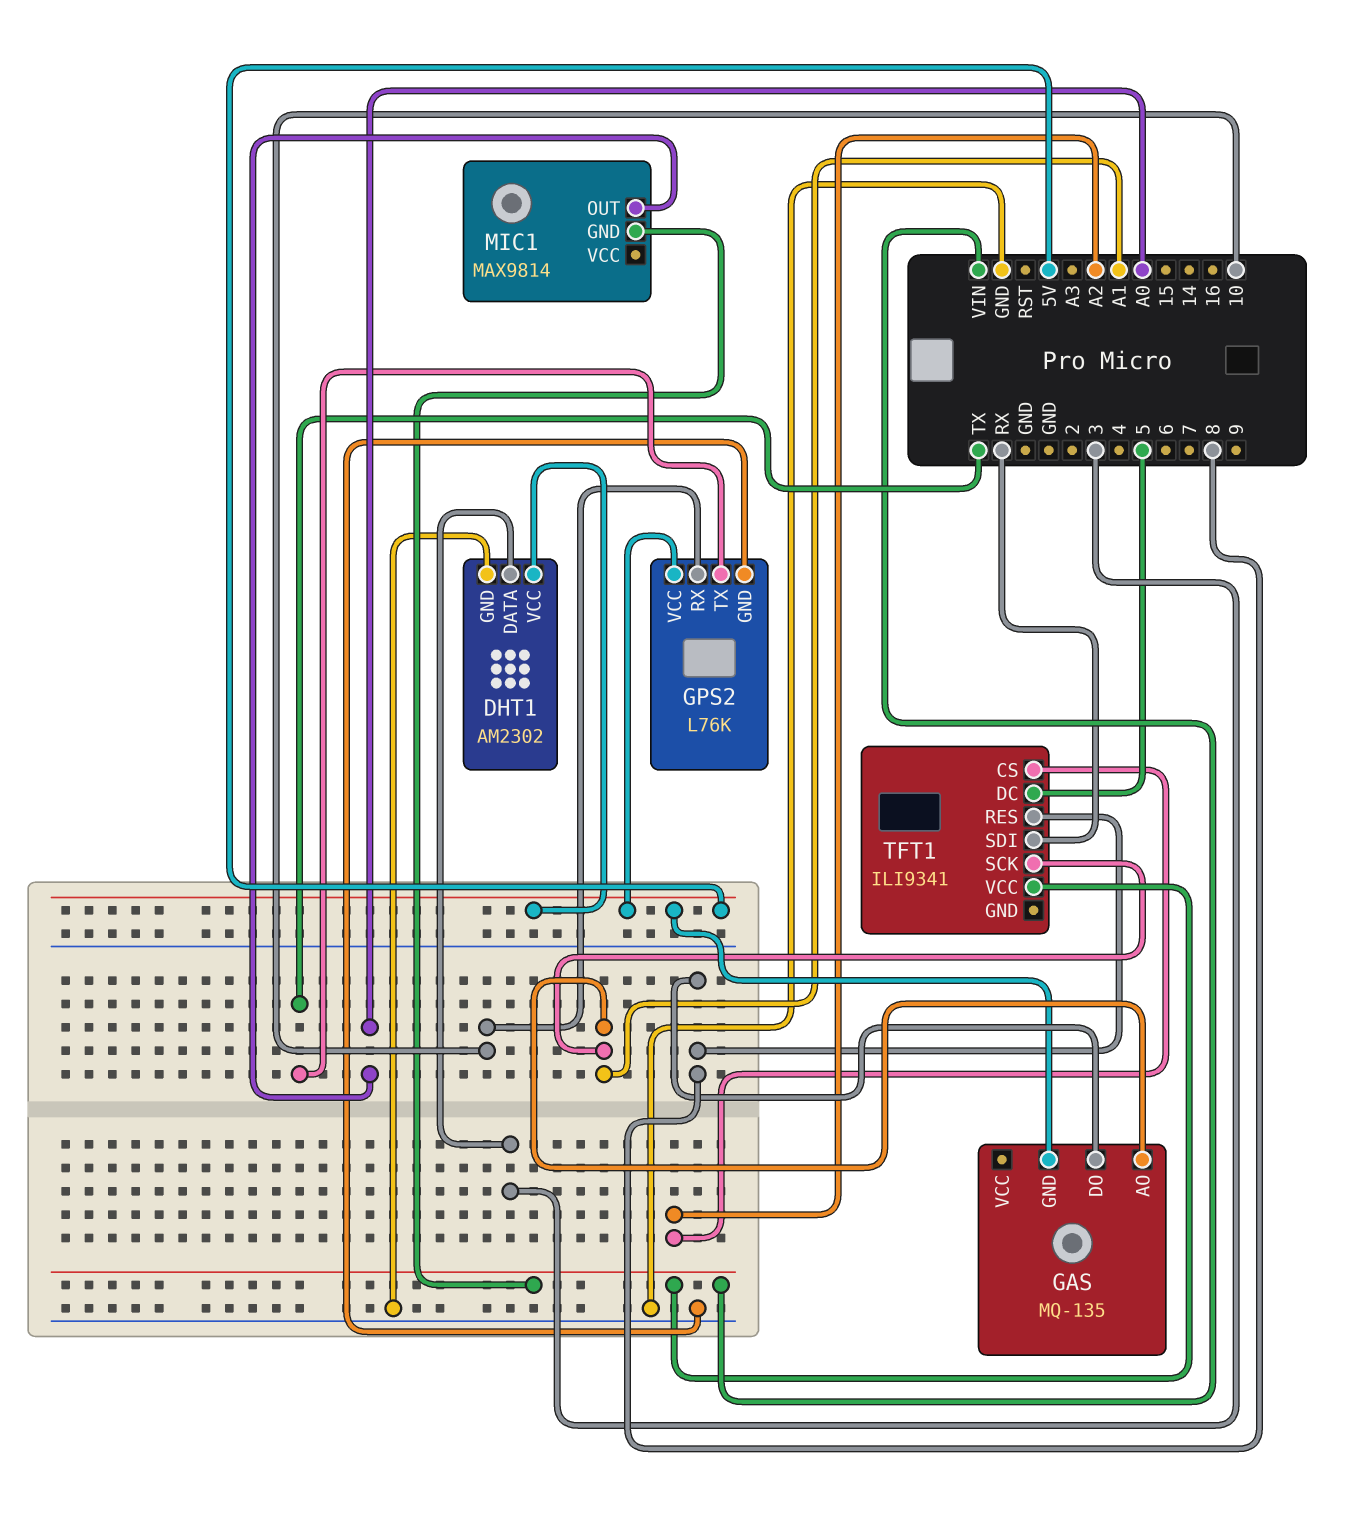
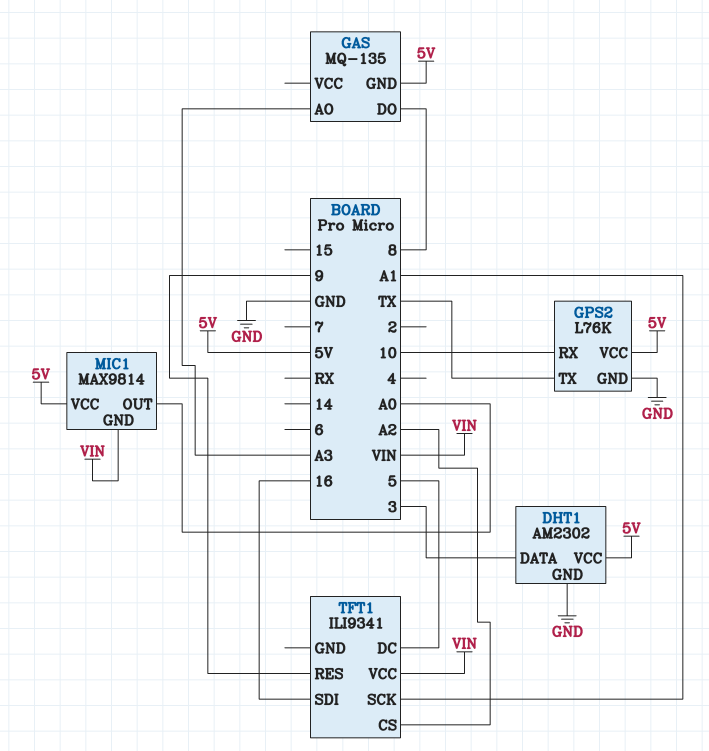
GAS pin AO: A1 -> A3
MIC1 pin VCC: none -> 5V
TFT1 pin RES: 8 -> 9
TFT1 pin SDI: RX -> 16

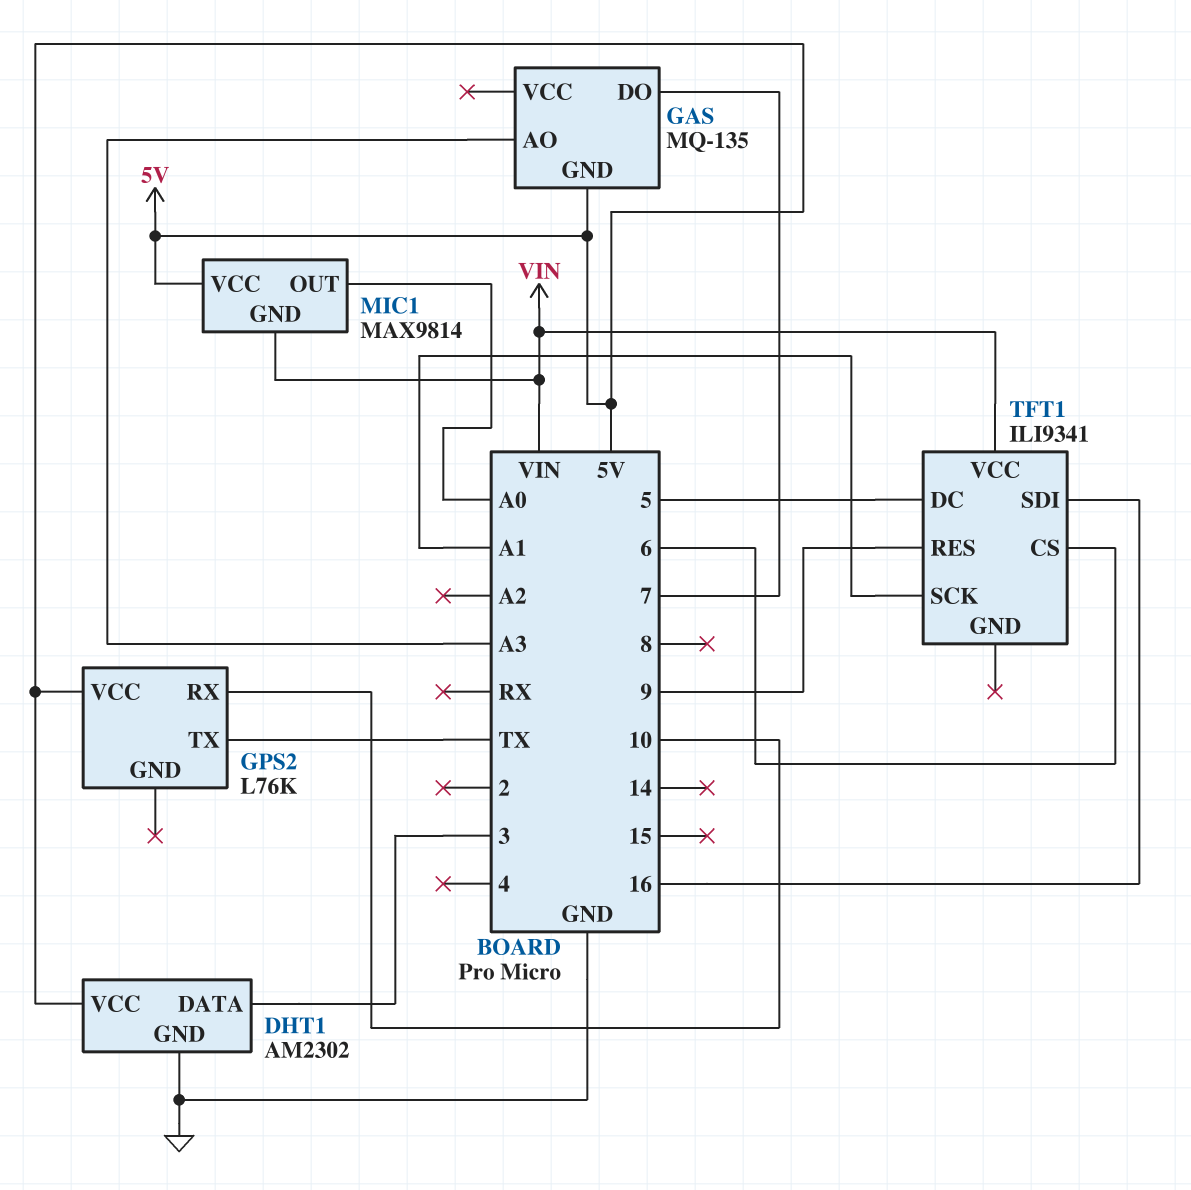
GAS pin DO: 8 -> 7
GPS2 pin GND: GND -> none
TFT1 pin CS: A2 -> 6

